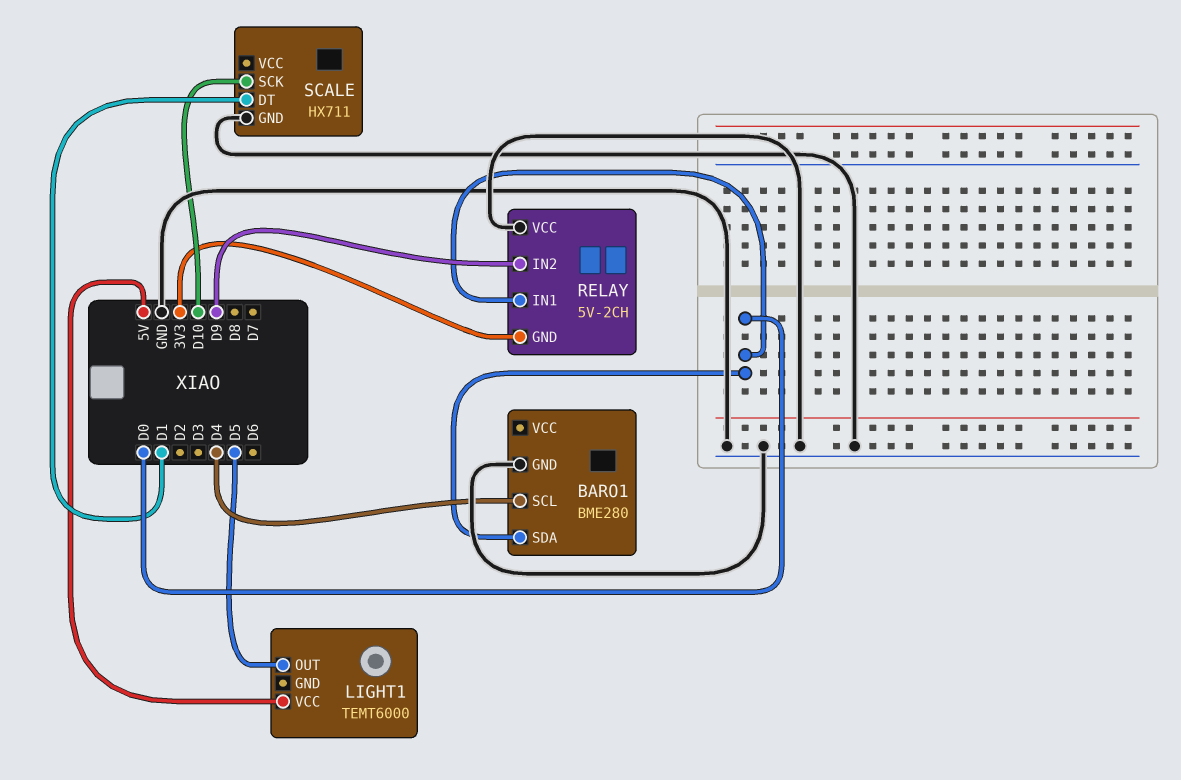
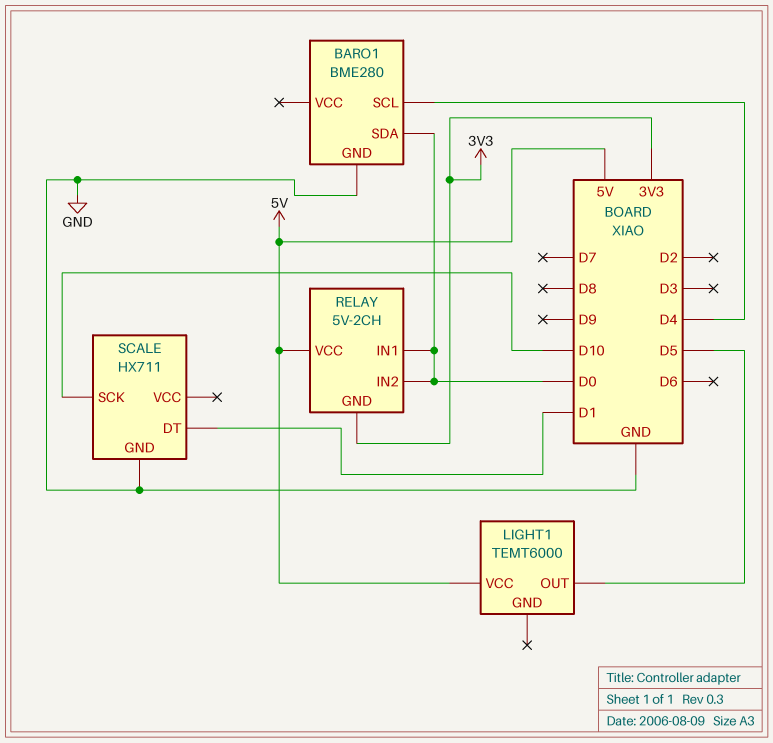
RELAY pin IN2: D9 -> D0
RELAY pin VCC: GND -> 5V

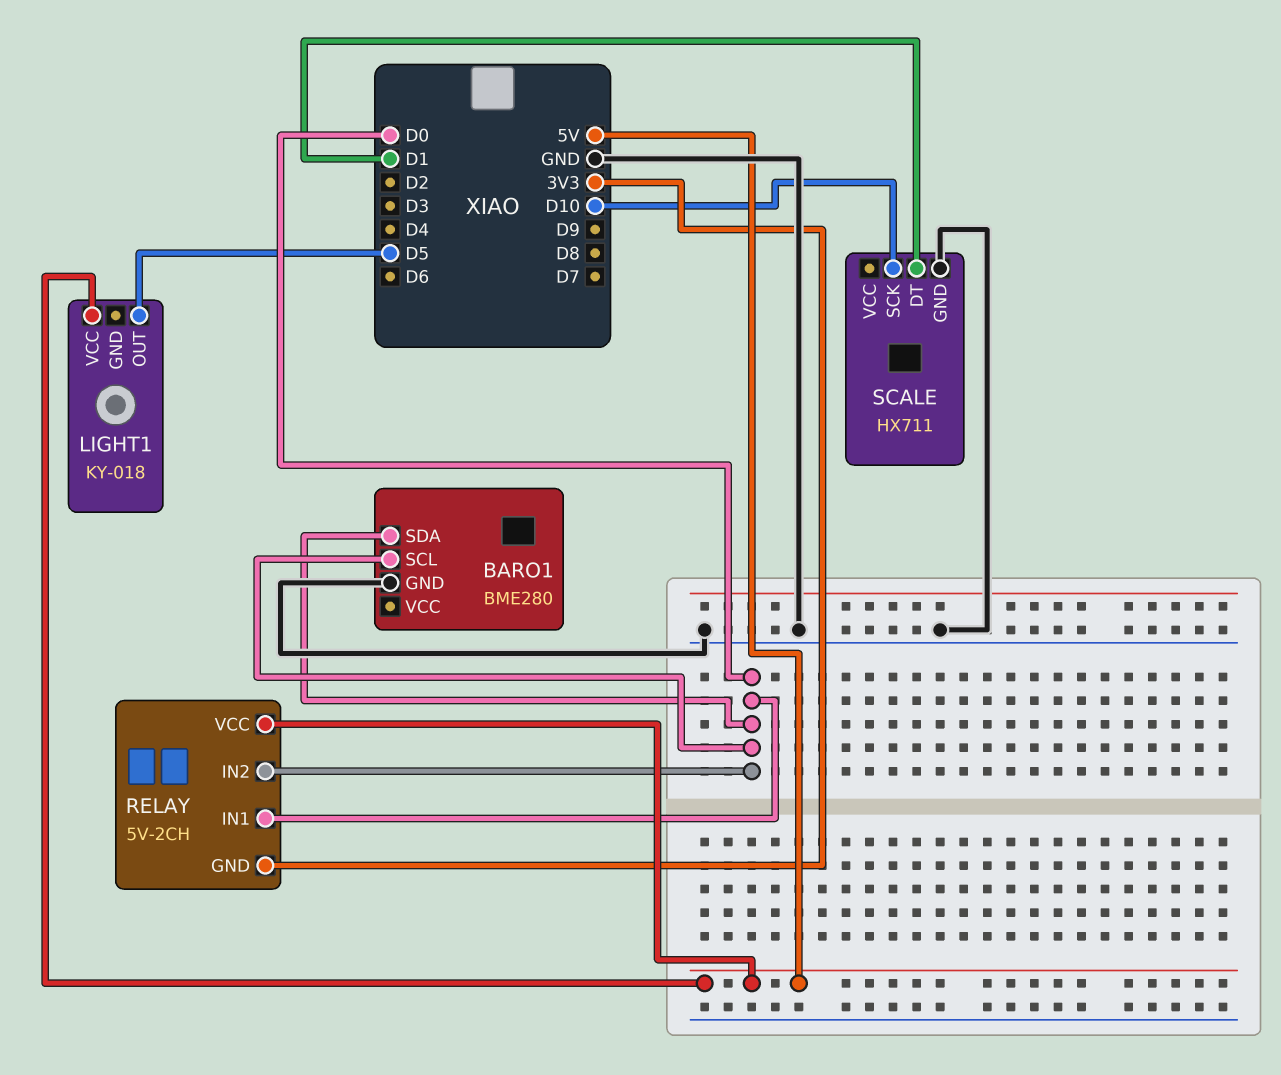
BARO1 pin SCL: D4 -> D0
LIGHT1: TEMT6000 -> KY-018

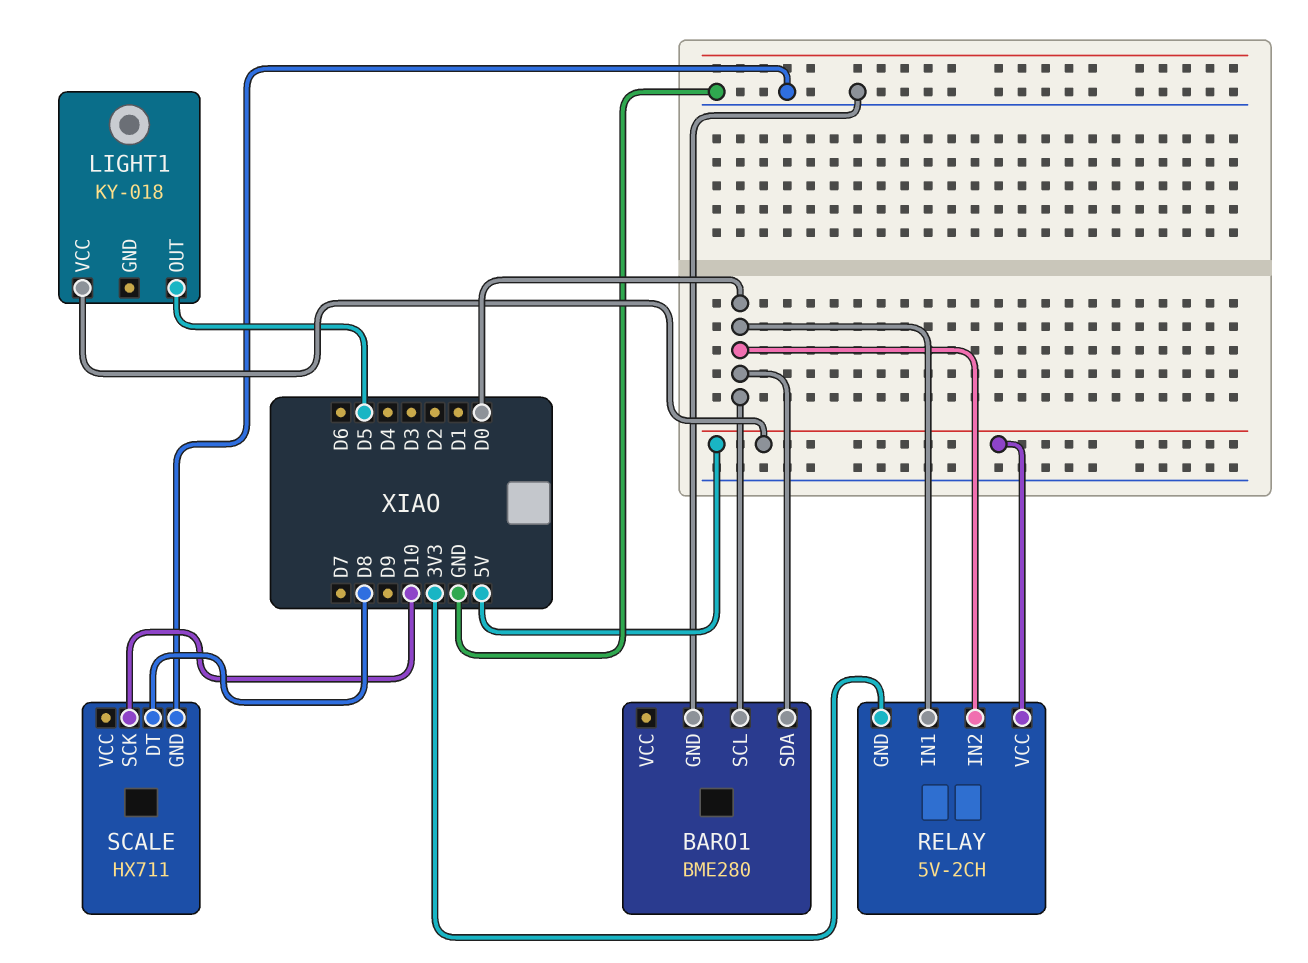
SCALE pin DT: D1 -> D8

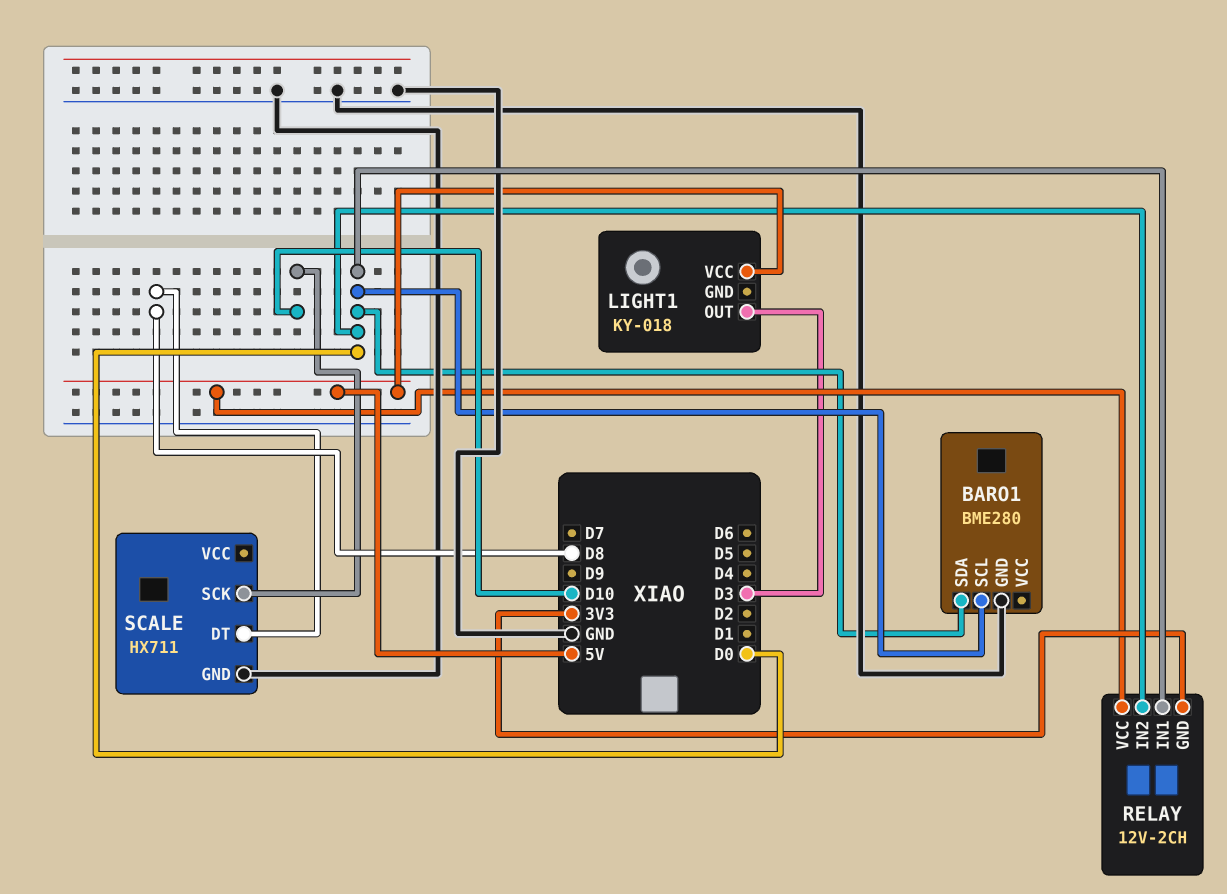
LIGHT1 pin OUT: D5 -> D3
RELAY: 5V-2CH -> 12V-2CH

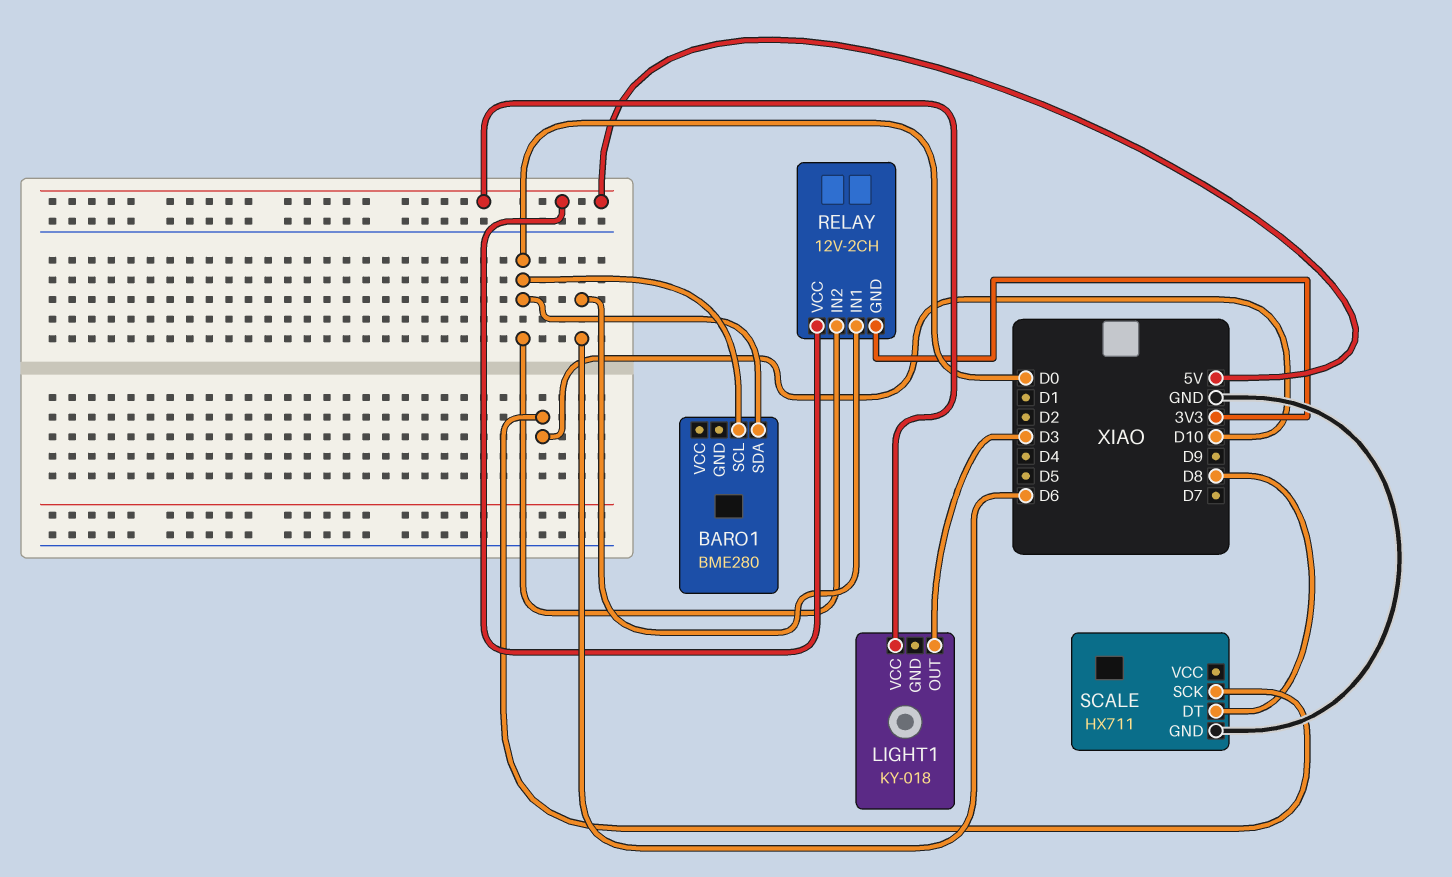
BARO1 pin GND: GND -> none
RELAY pin IN1: D0 -> D6

